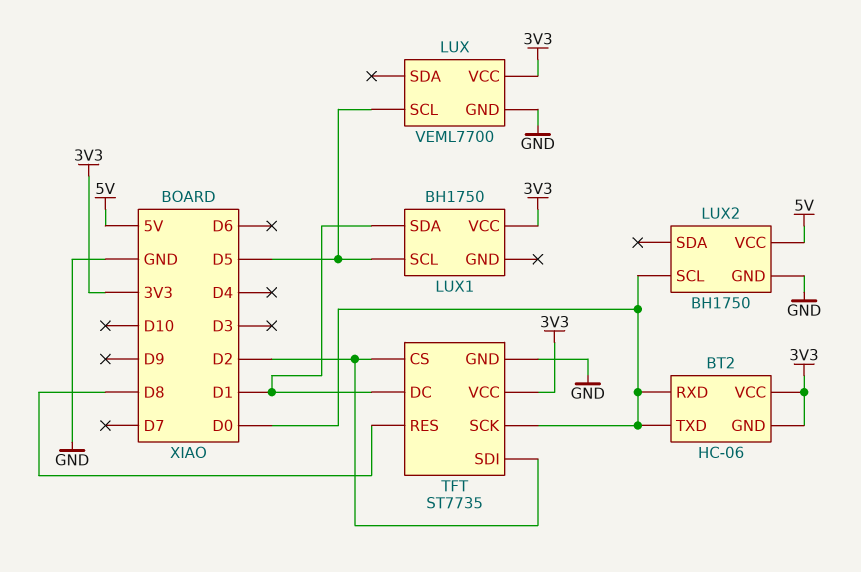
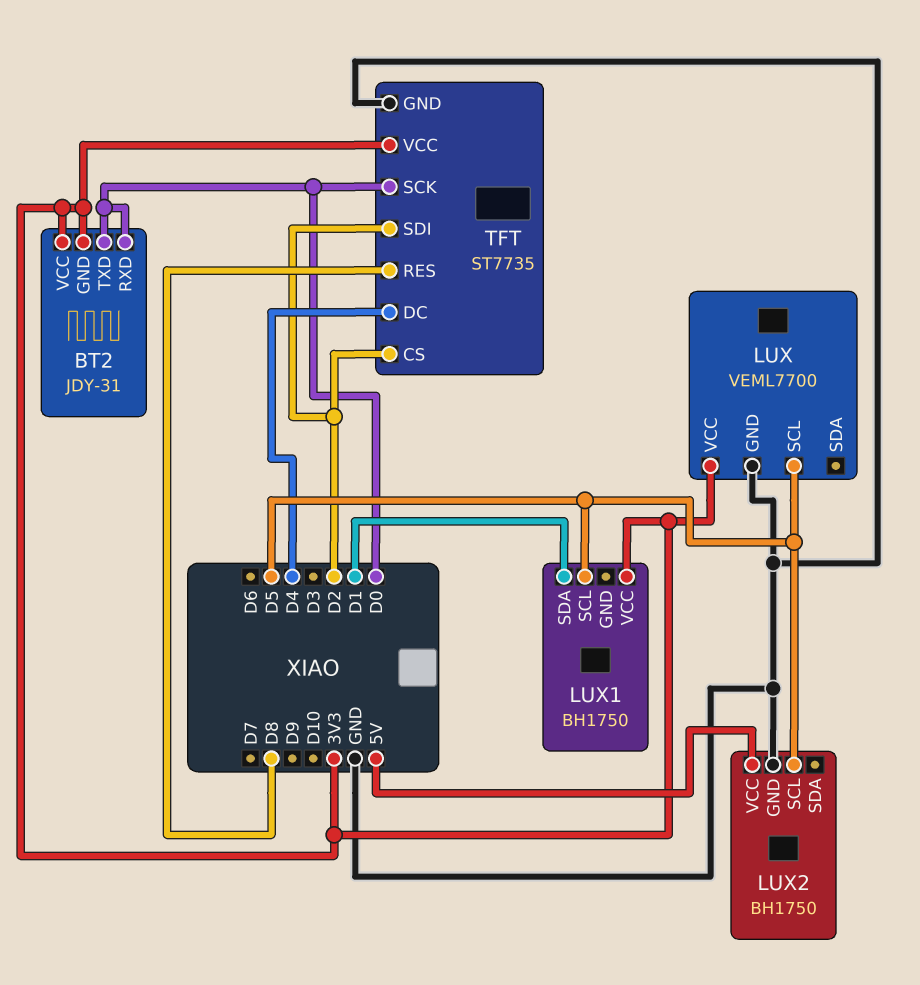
BT2: HC-06 -> JDY-31
LUX2 pin SCL: D0 -> D5
TFT pin DC: D1 -> D4

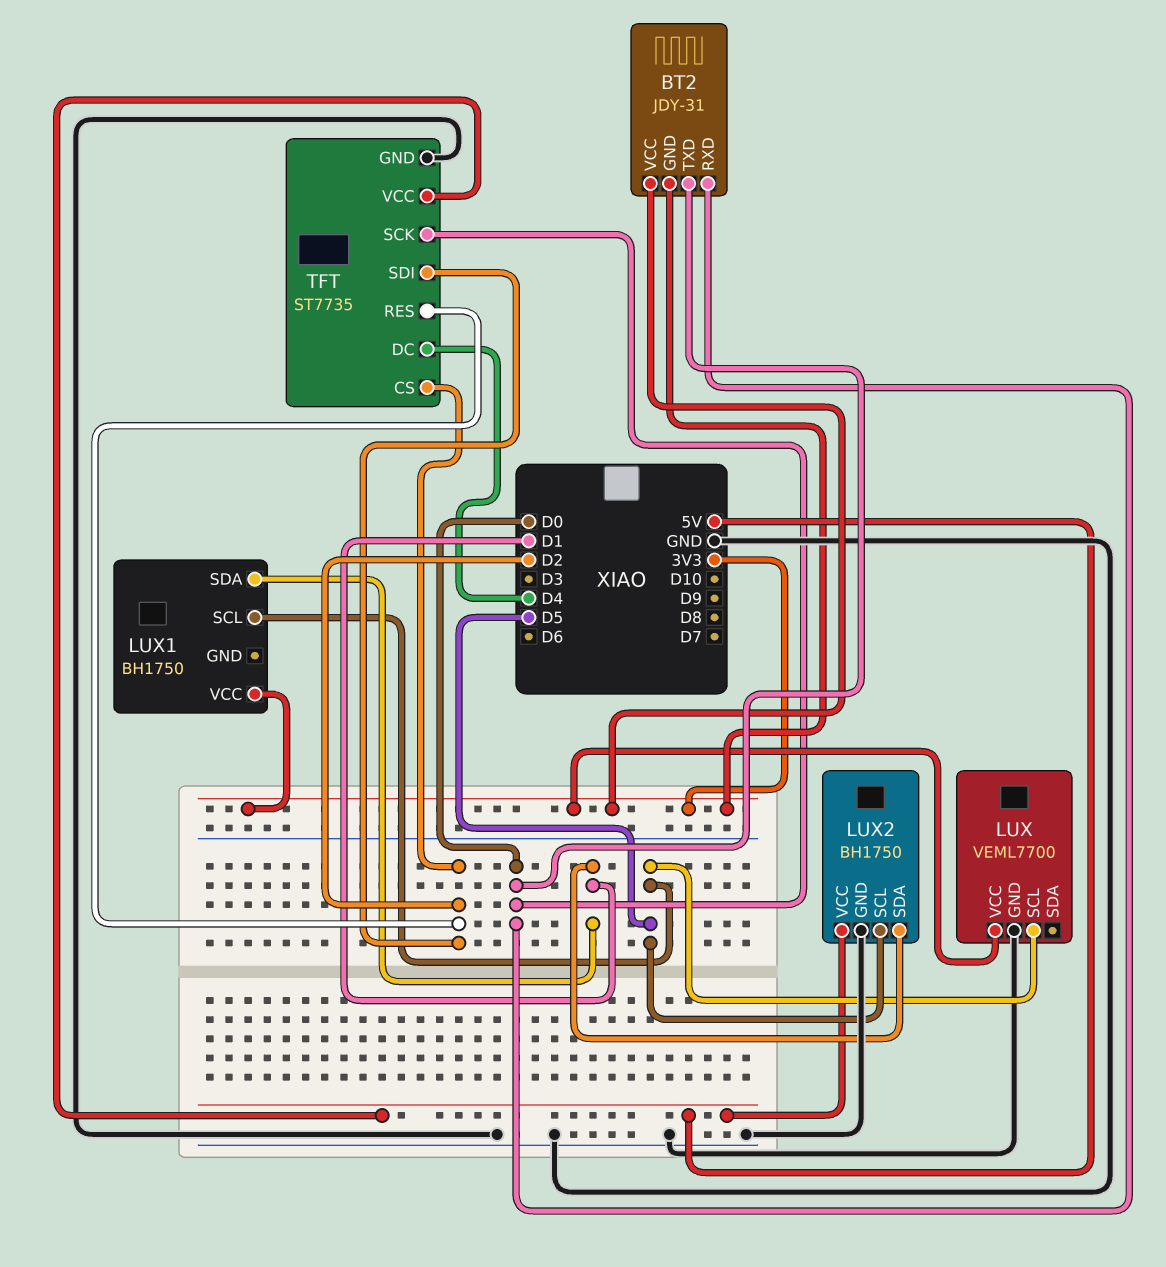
LUX2 pin SDA: none -> D1
TFT pin RES: D8 -> D2
TFT pin VCC: 3V3 -> 5V

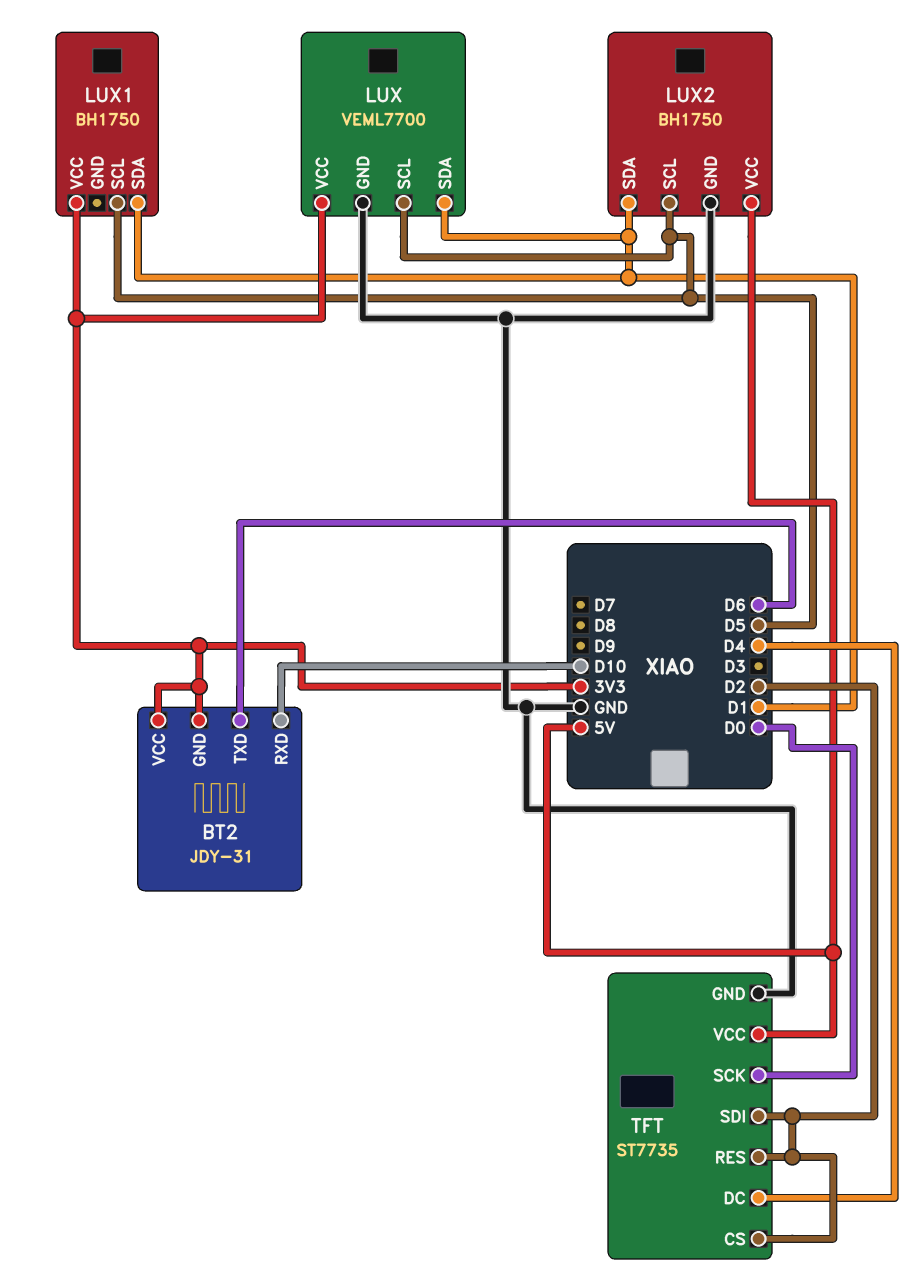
BT2 pin RXD: D0 -> D10
BT2 pin TXD: D0 -> D6
LUX pin SDA: none -> D1

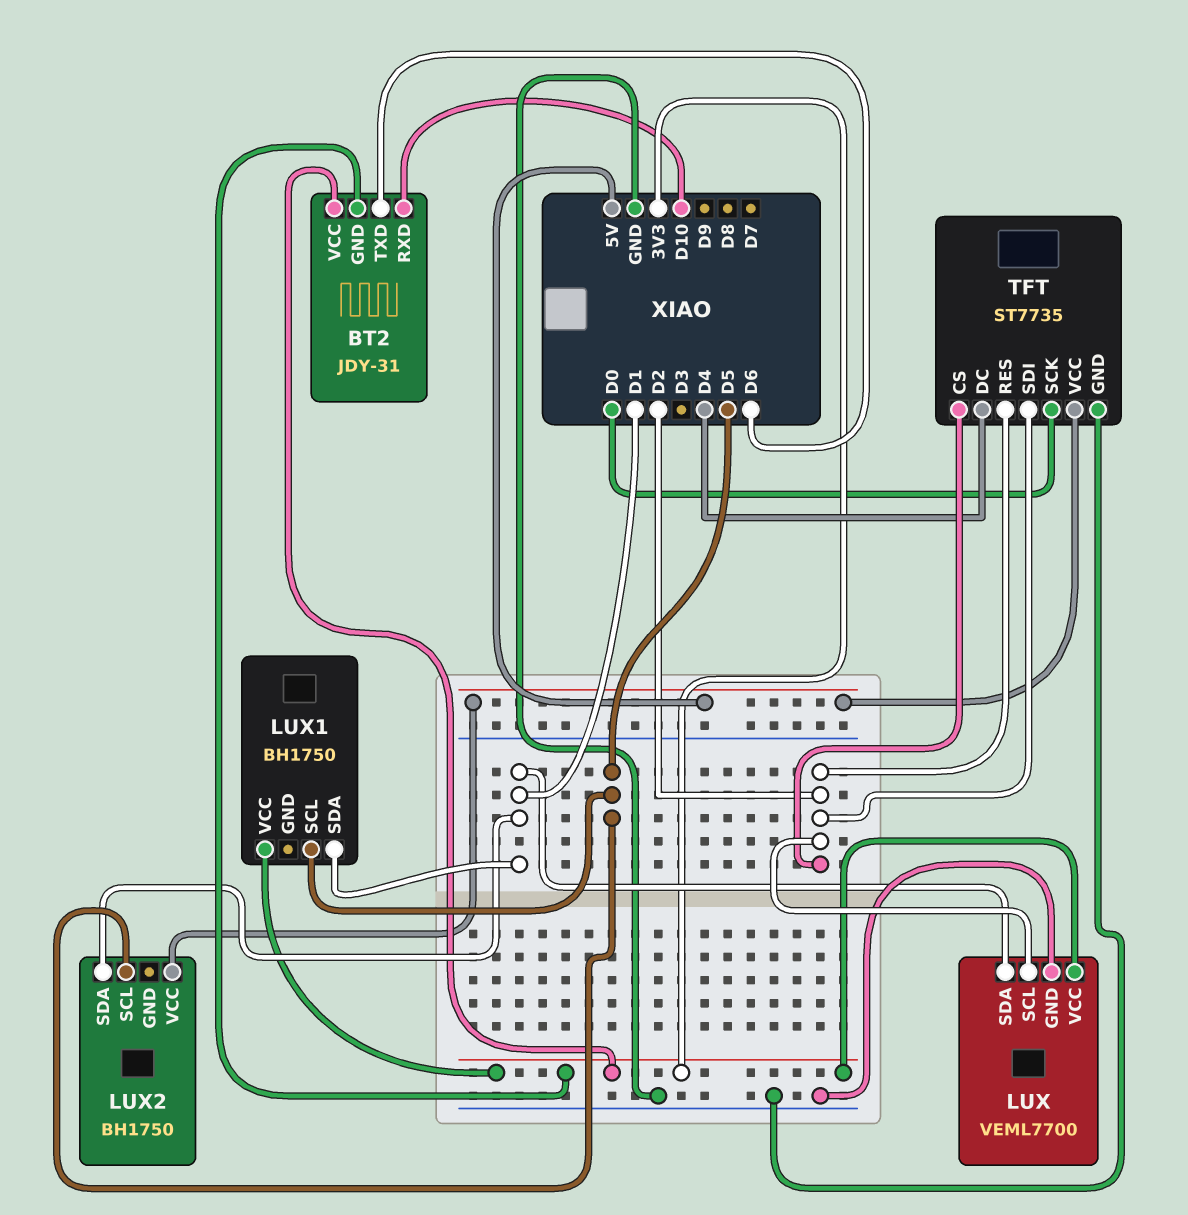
LUX pin SCL: D5 -> D2
LUX2 pin GND: GND -> none

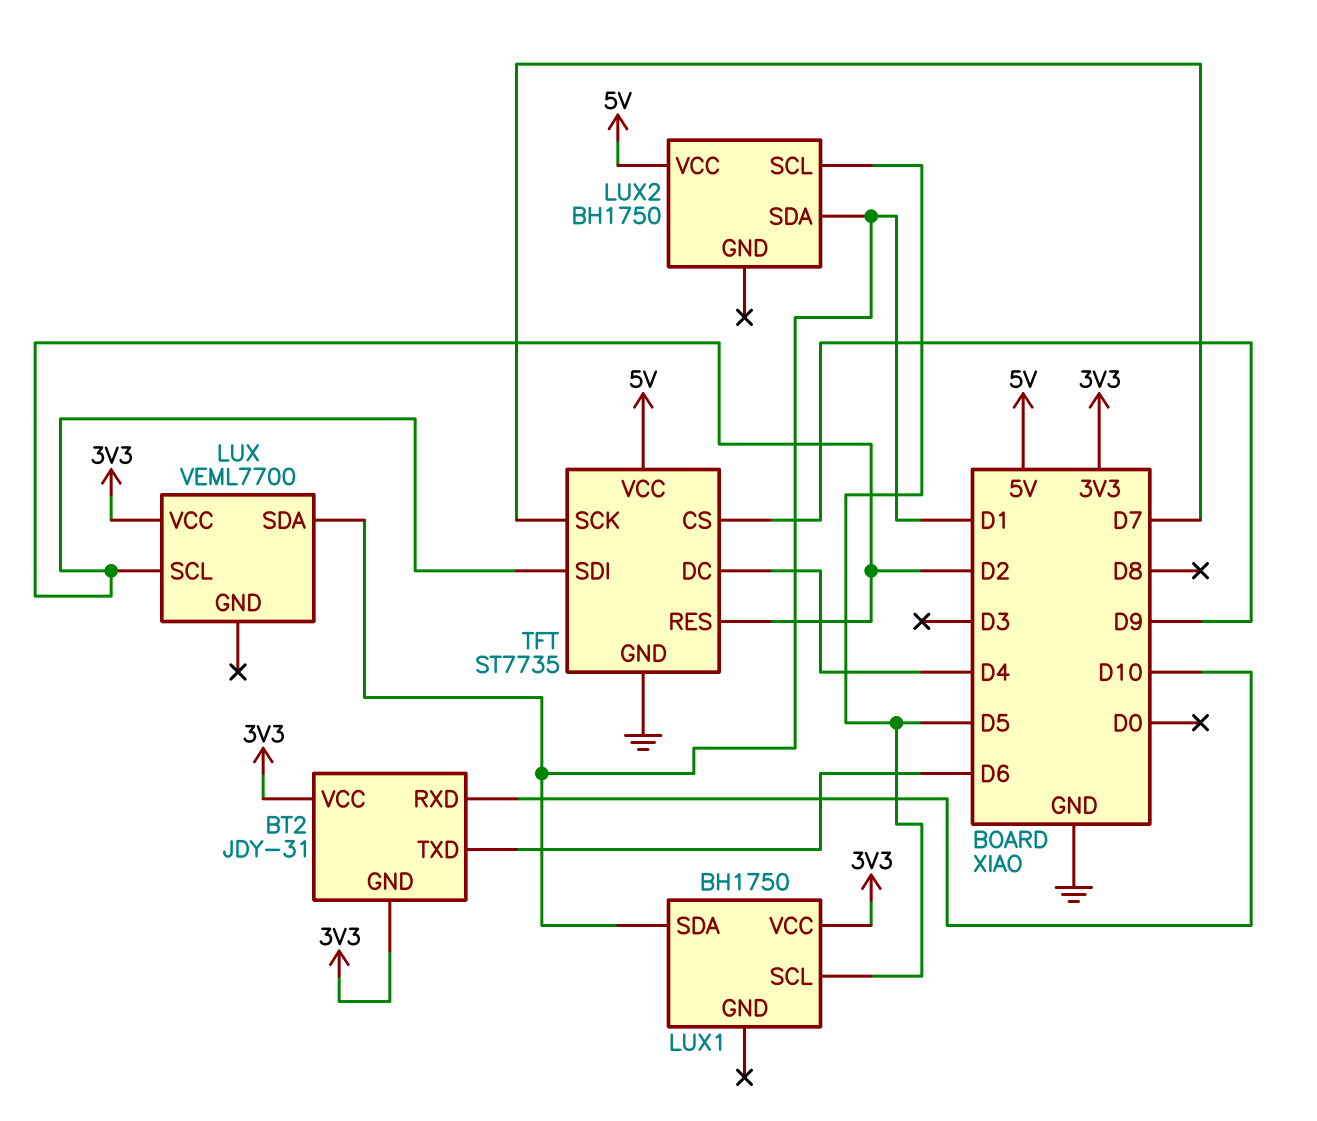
LUX pin GND: GND -> none
TFT pin CS: D2 -> D9
TFT pin SCK: D0 -> D7

